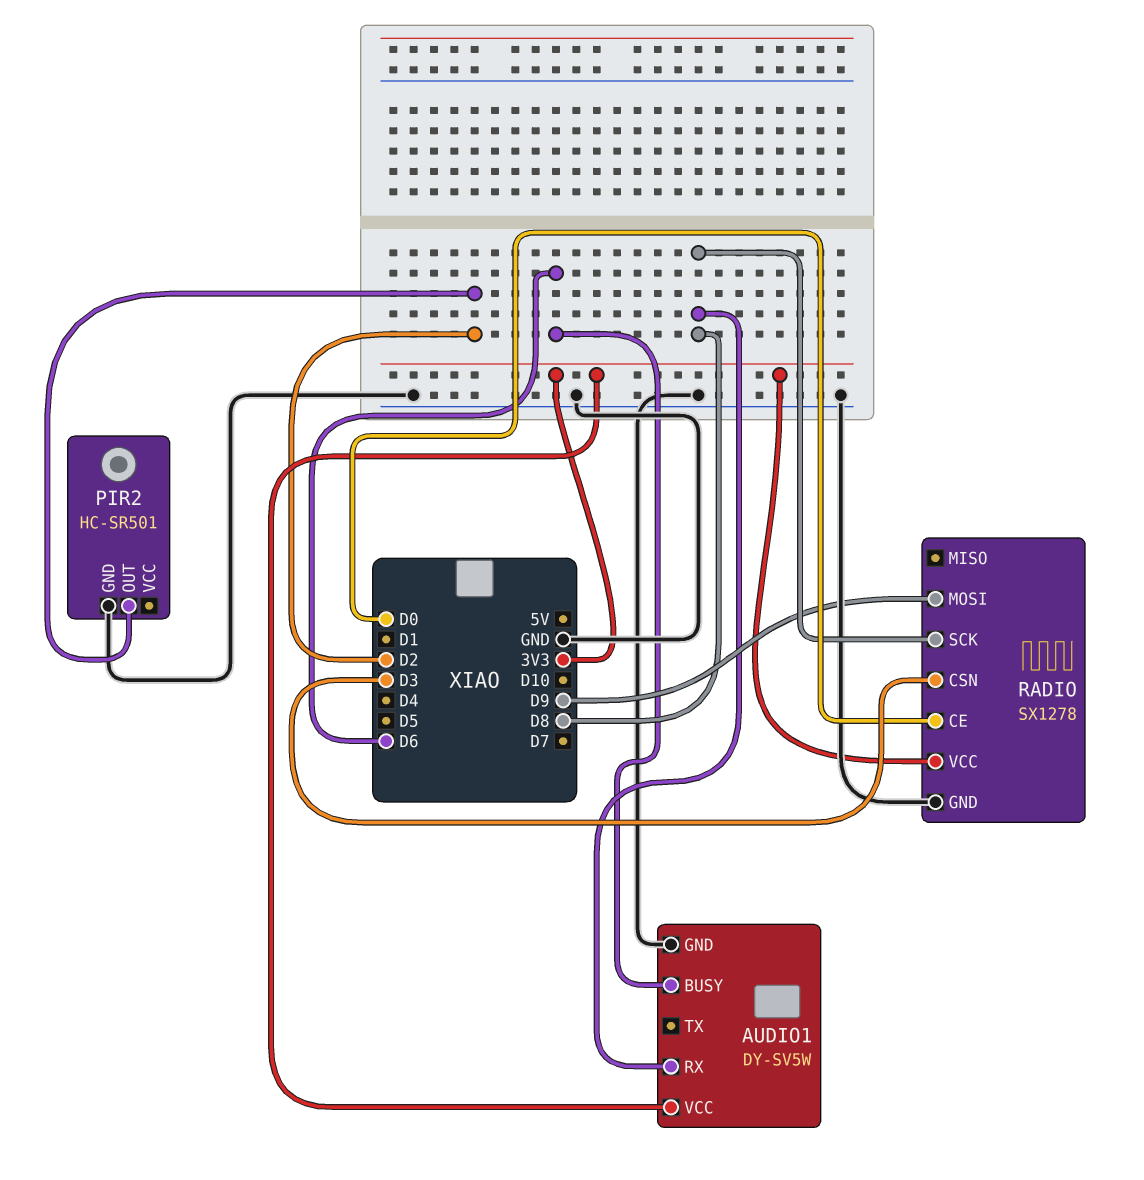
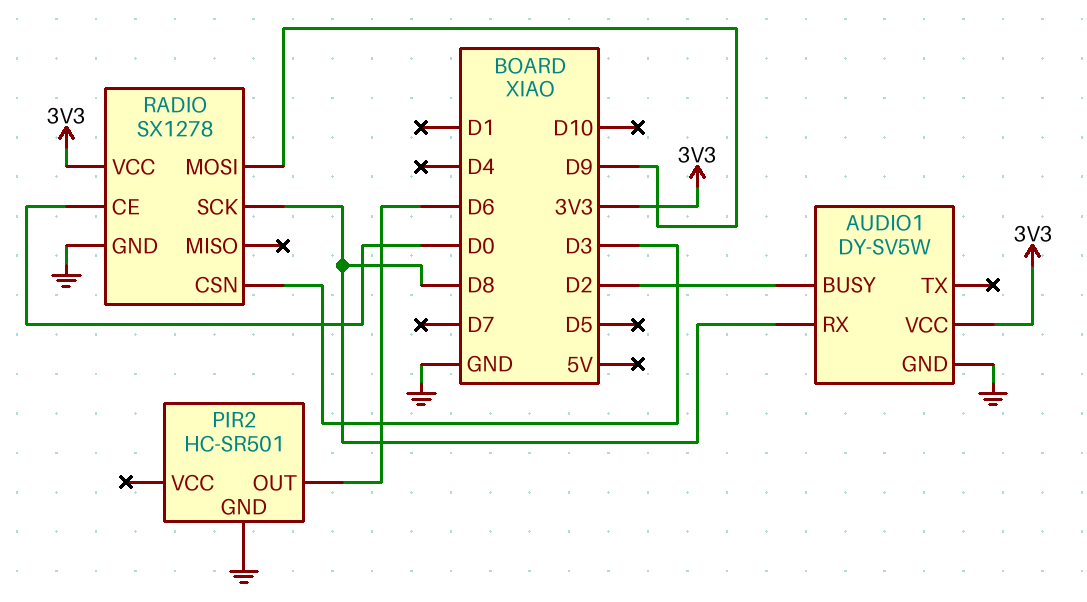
AUDIO1 pin BUSY: D6 -> D2
PIR2 pin OUT: D2 -> D6

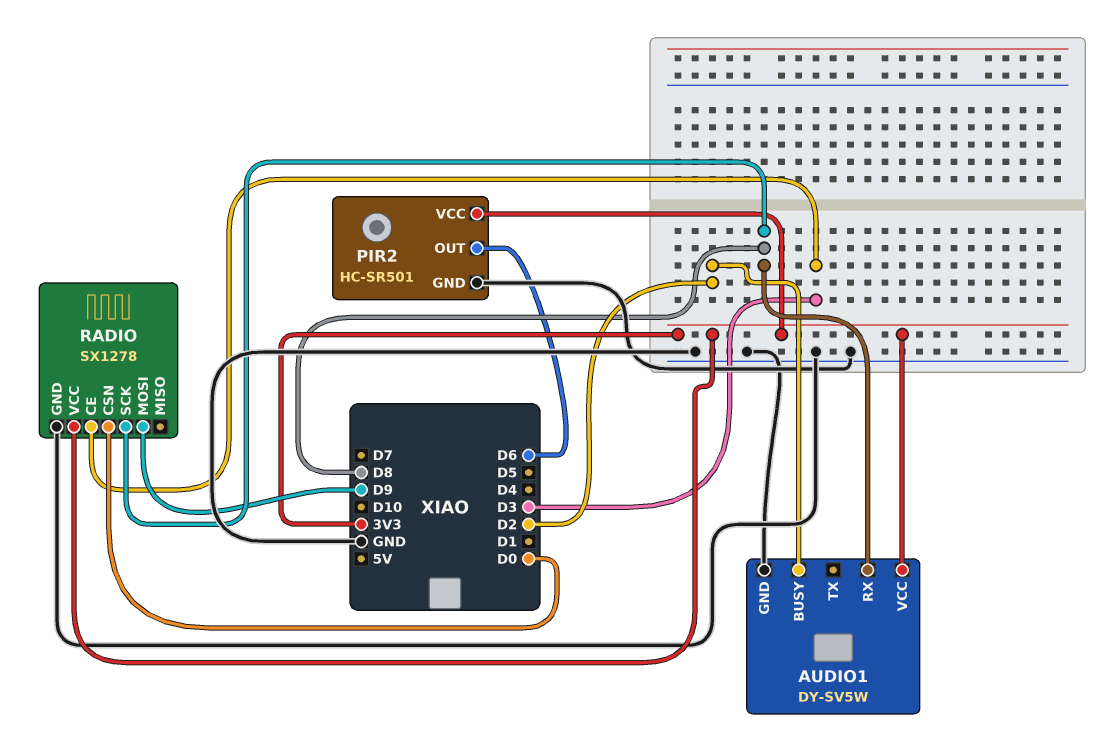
PIR2 pin VCC: none -> 3V3
RADIO pin CE: D0 -> D3
RADIO pin CSN: D3 -> D0

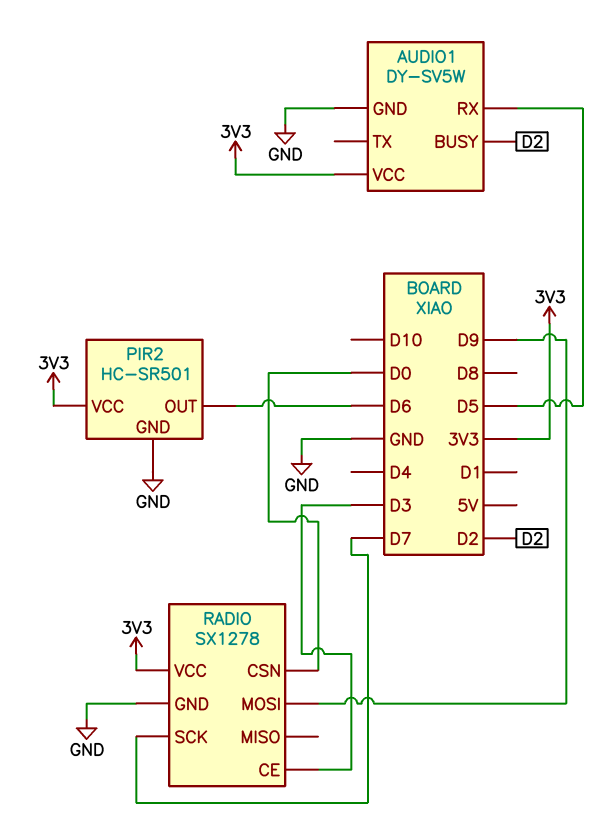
AUDIO1 pin RX: D8 -> D5
RADIO pin SCK: D8 -> D7

